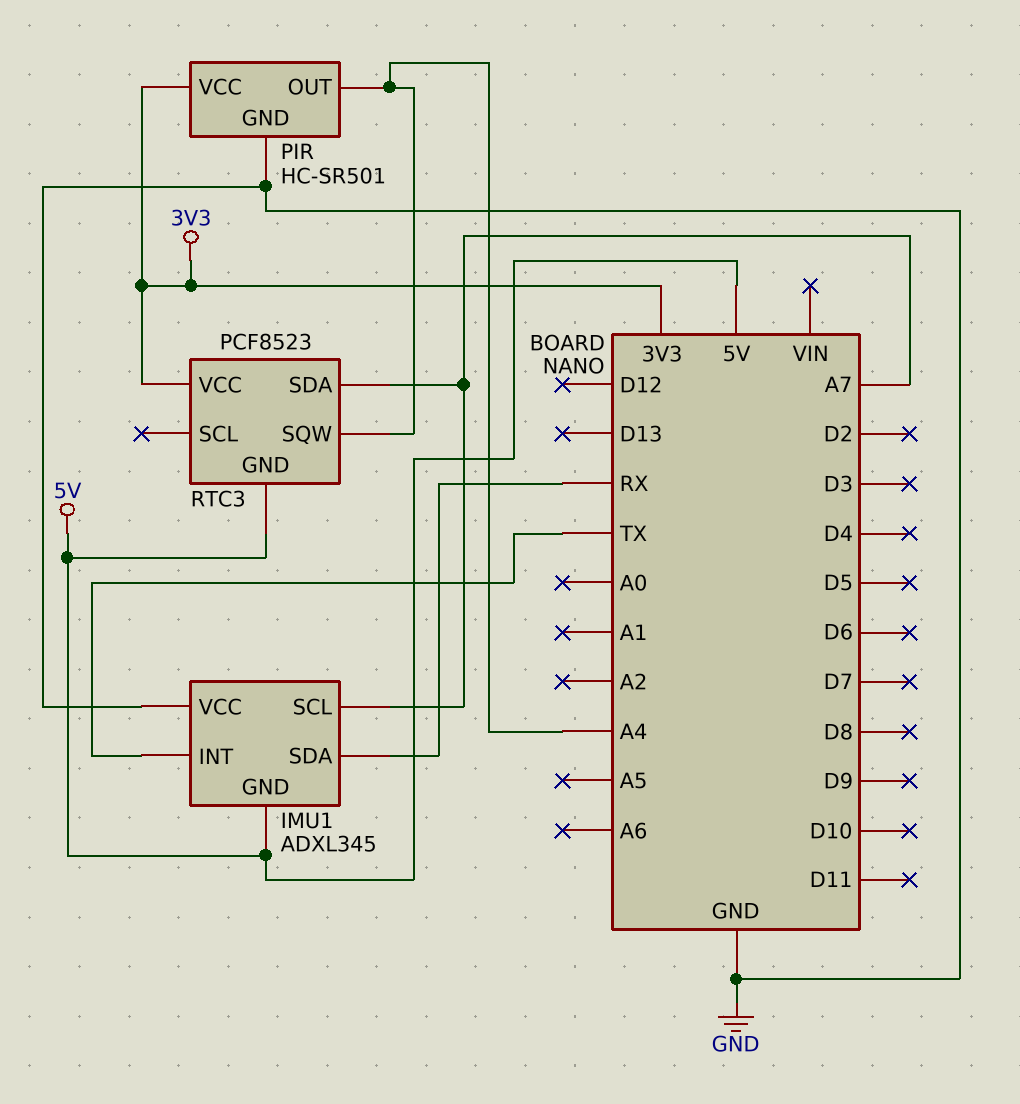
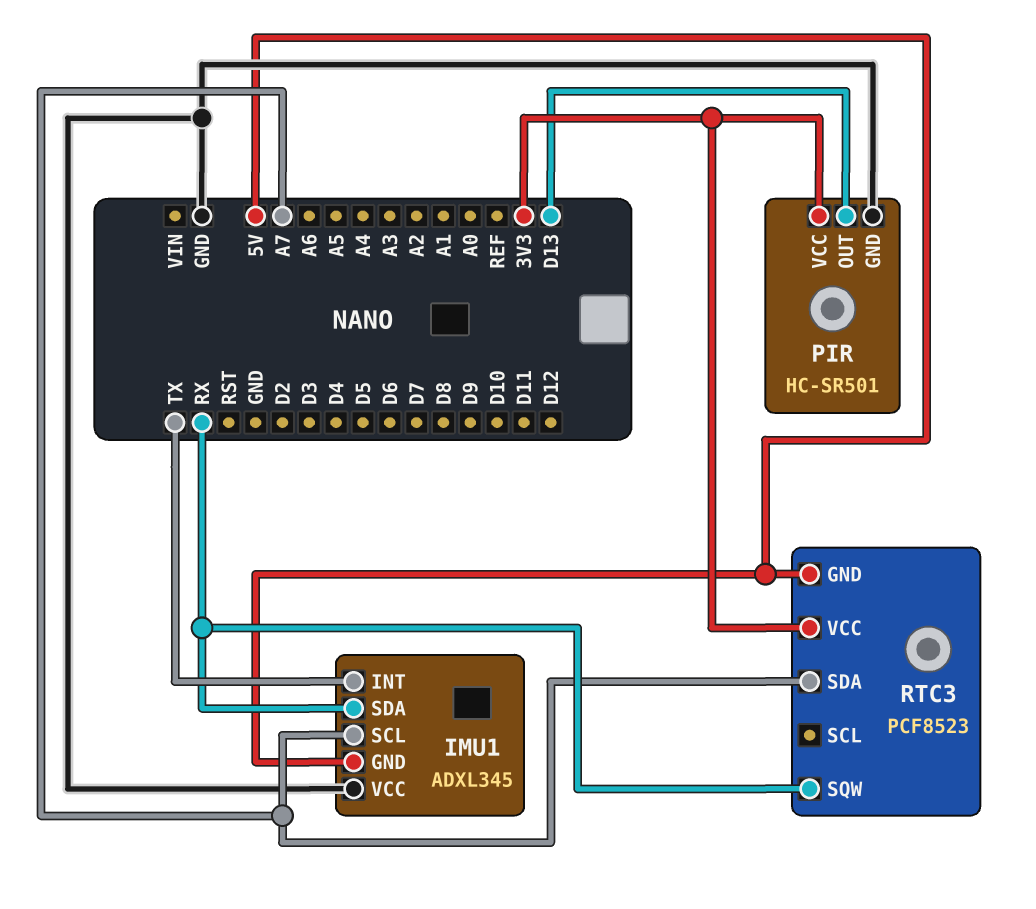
PIR pin OUT: A4 -> D13
RTC3 pin SQW: A4 -> RX

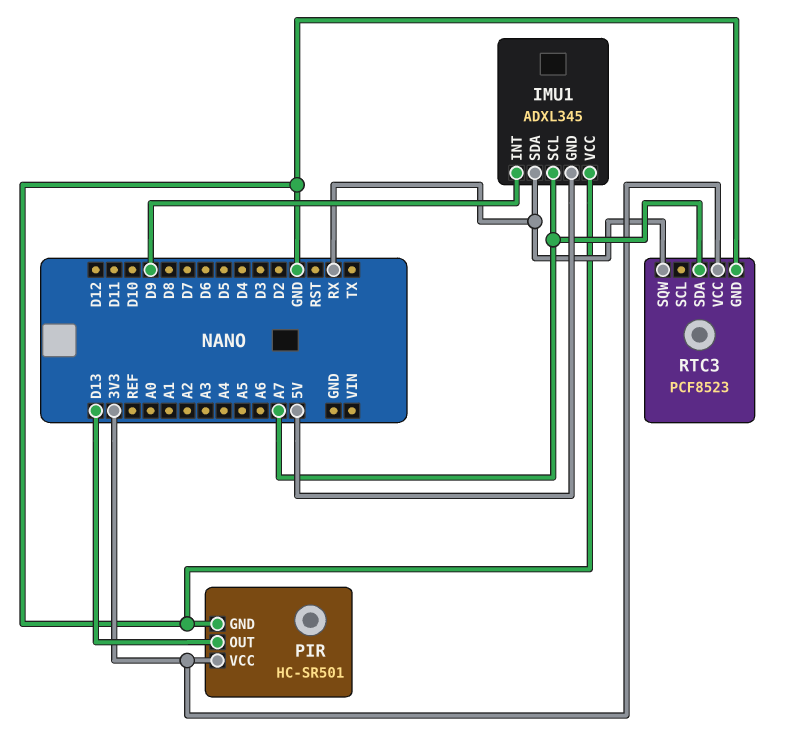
IMU1 pin INT: TX -> D9
RTC3 pin GND: 5V -> GND

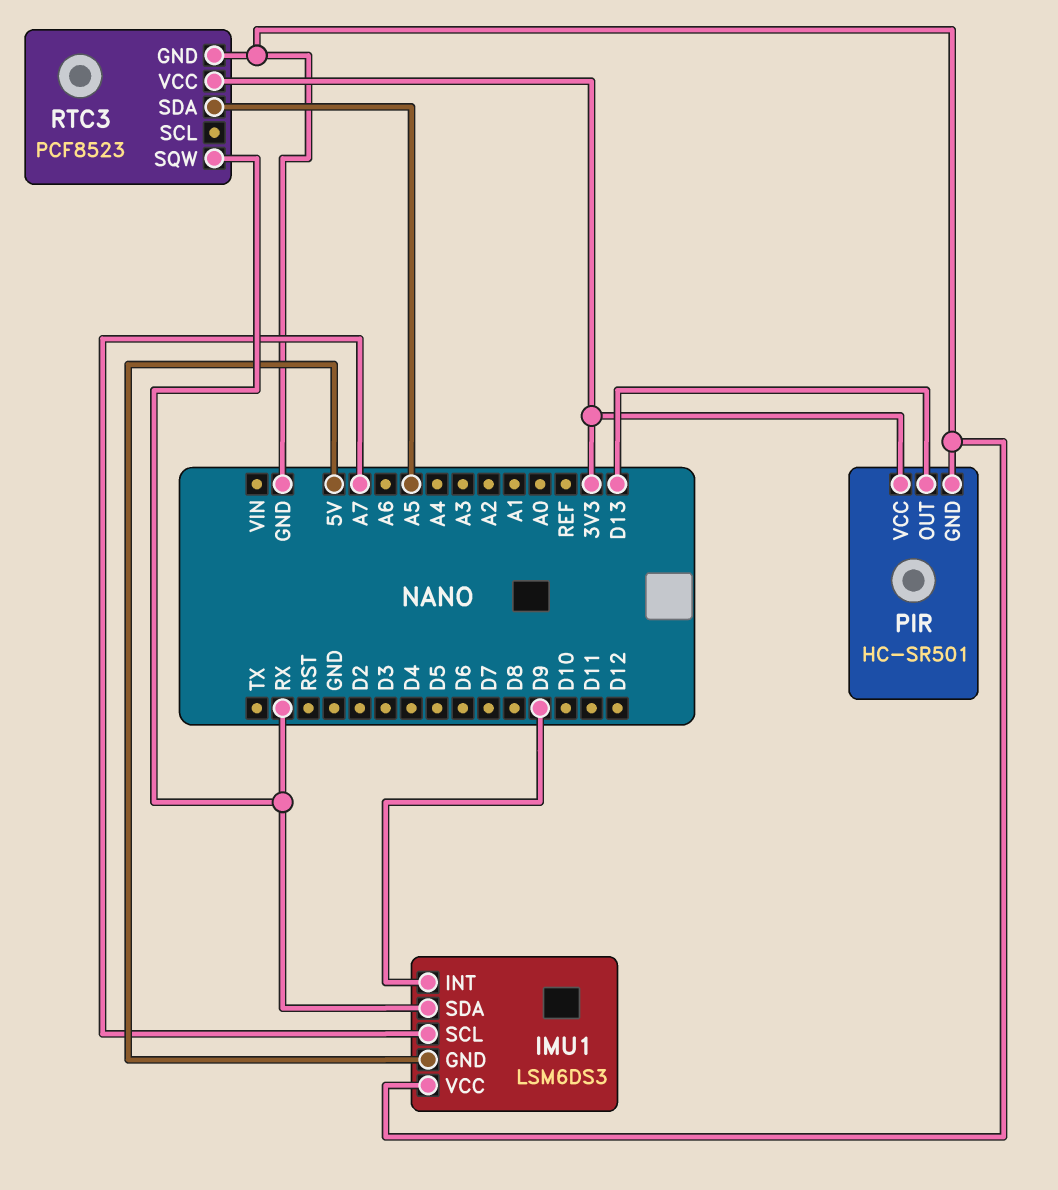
IMU1: ADXL345 -> LSM6DS3
RTC3 pin SDA: A7 -> A5

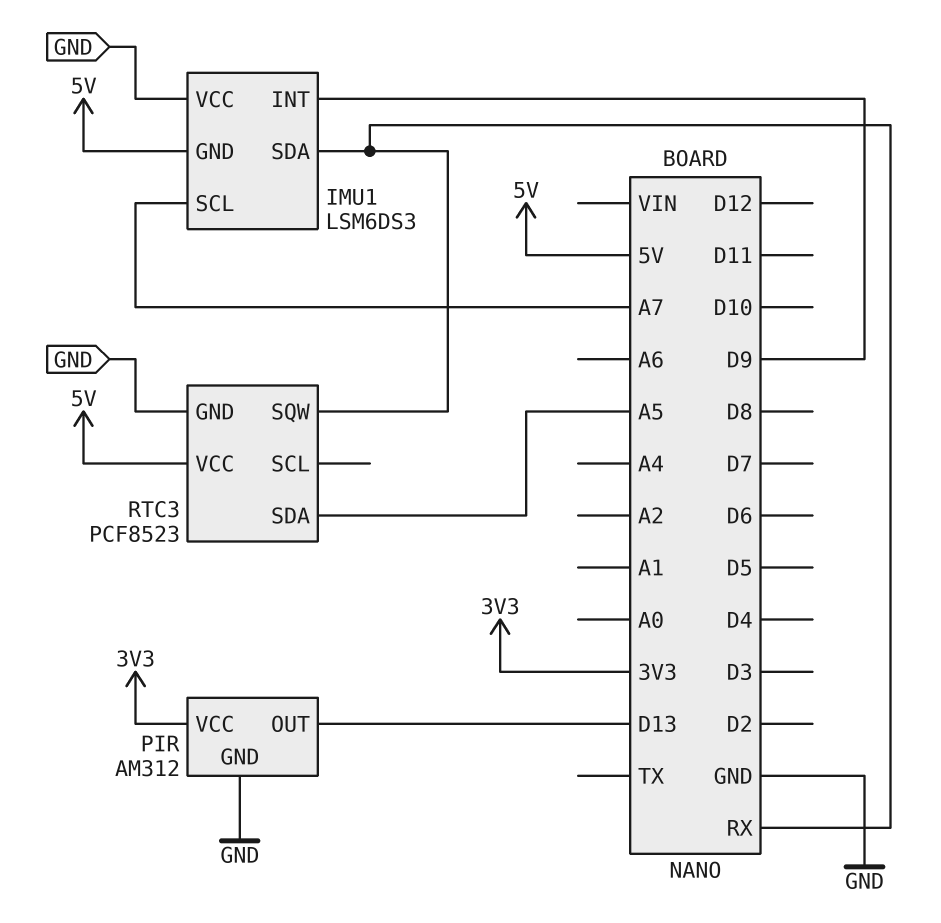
PIR: HC-SR501 -> AM312
RTC3 pin VCC: 3V3 -> 5V

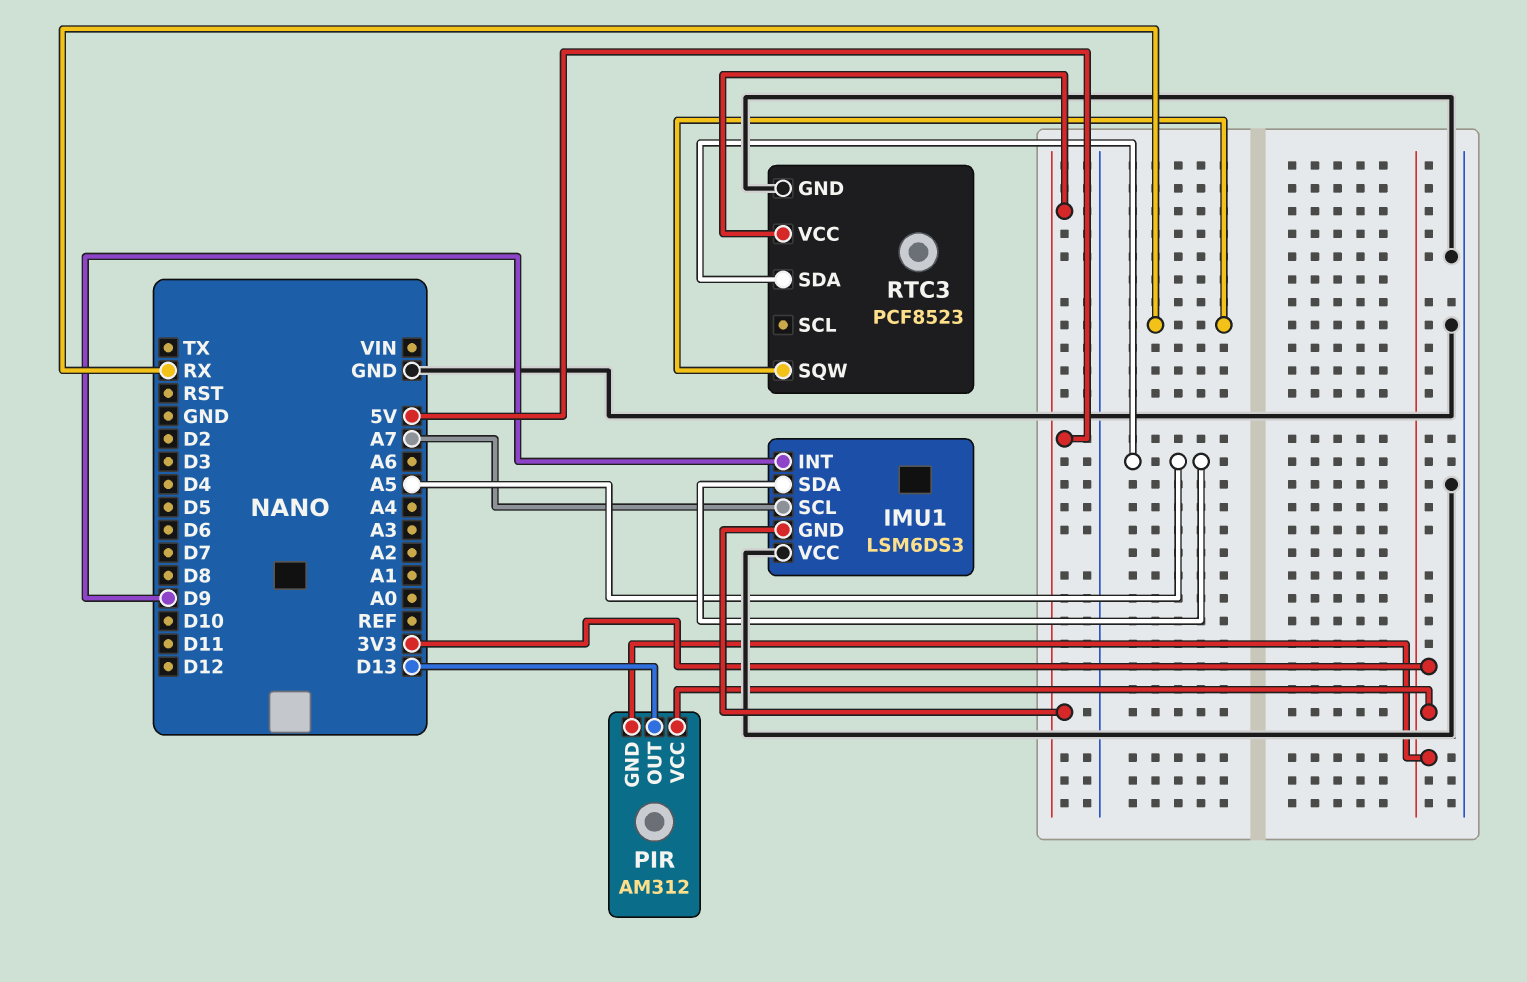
IMU1 pin SDA: RX -> A5
PIR pin GND: GND -> 3V3

